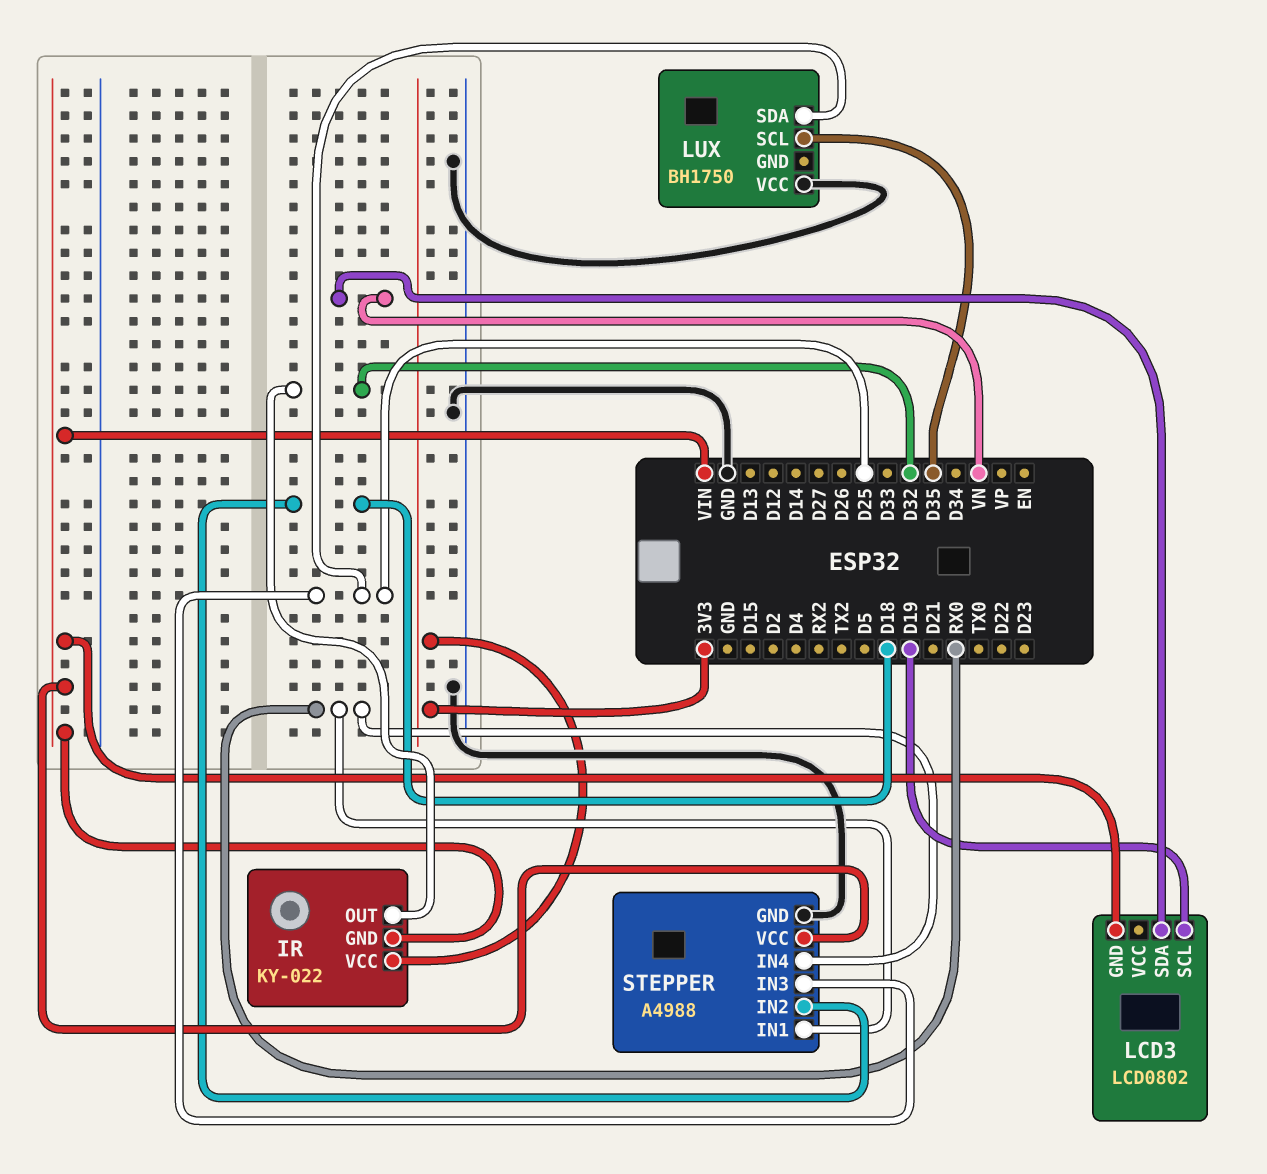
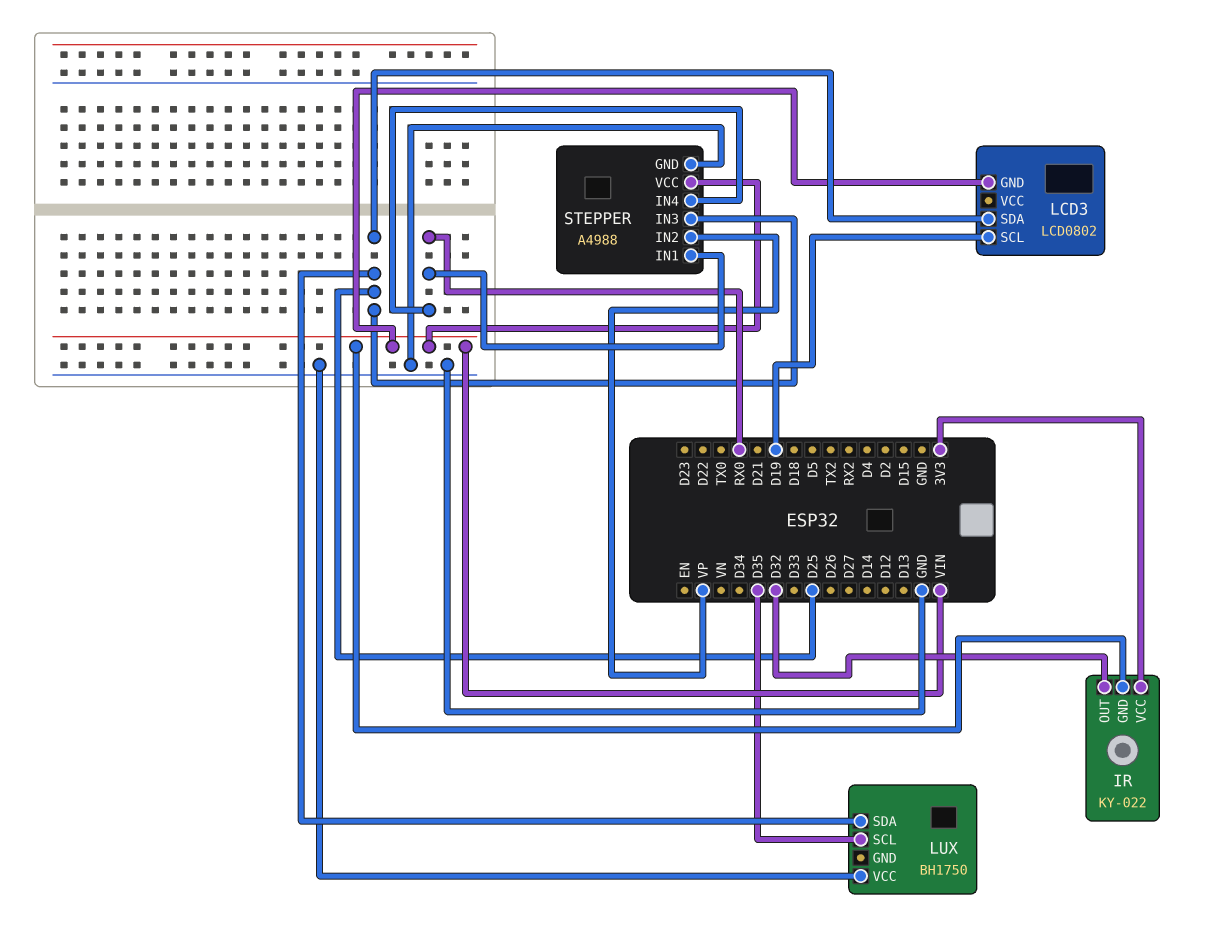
LCD3 pin SDA: VN -> D25
STEPPER pin IN2: D18 -> VP

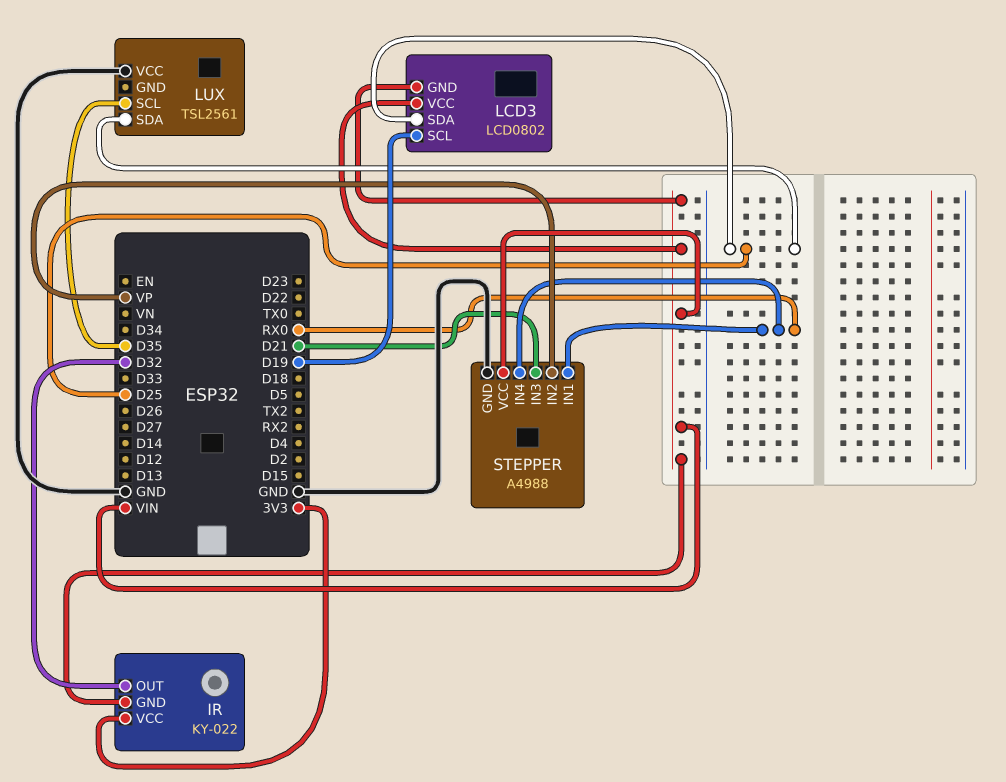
LCD3 pin VCC: none -> VIN
LUX: BH1750 -> TSL2561
STEPPER pin IN3: D25 -> D21

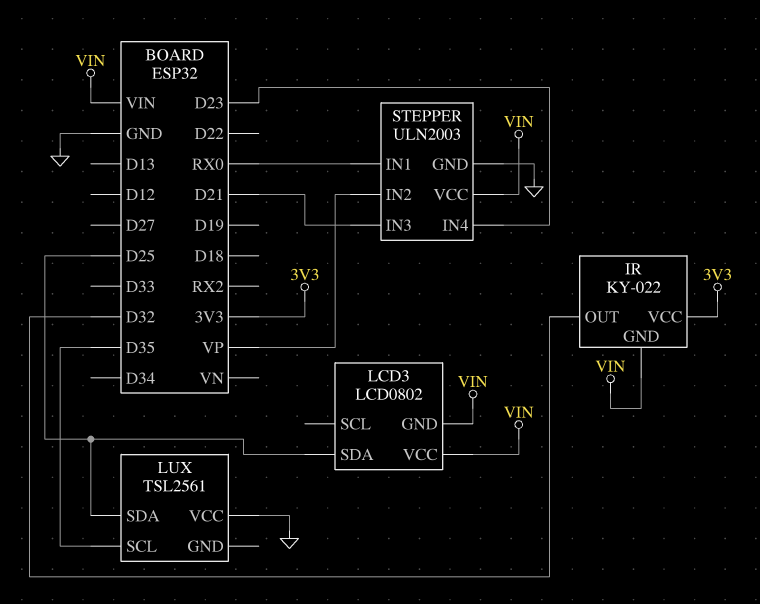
LCD3 pin SCL: D19 -> none
STEPPER: A4988 -> ULN2003
STEPPER pin IN4: RX0 -> D23

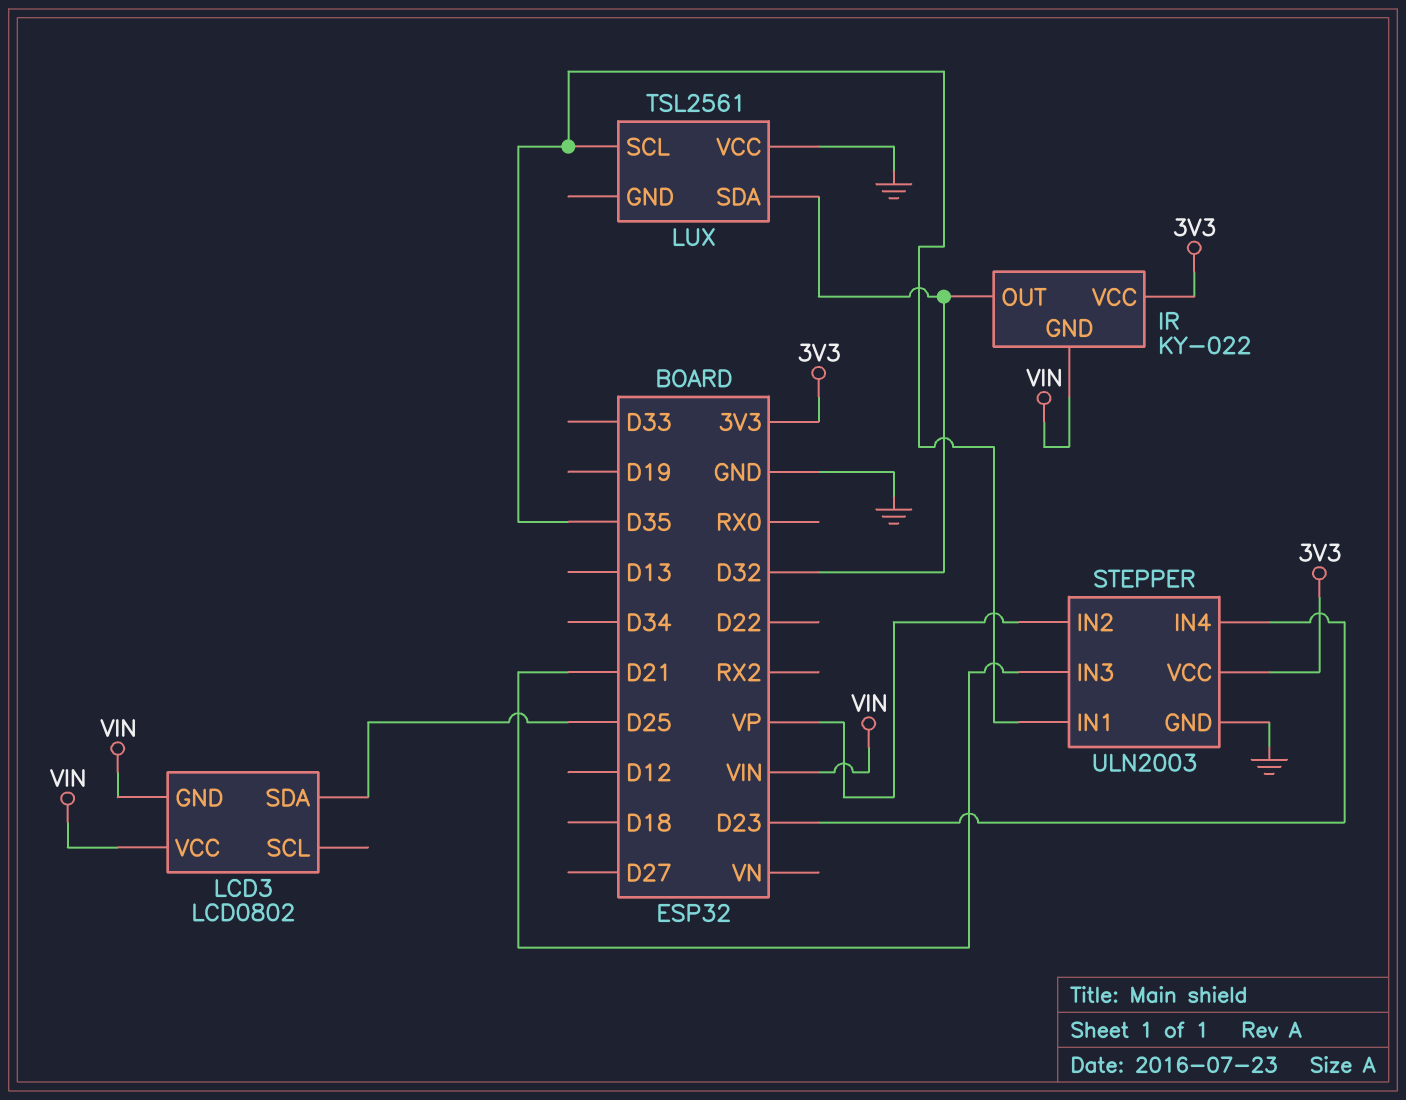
LUX pin SDA: D25 -> D32
STEPPER pin IN1: RX0 -> D35
STEPPER pin VCC: VIN -> 3V3

